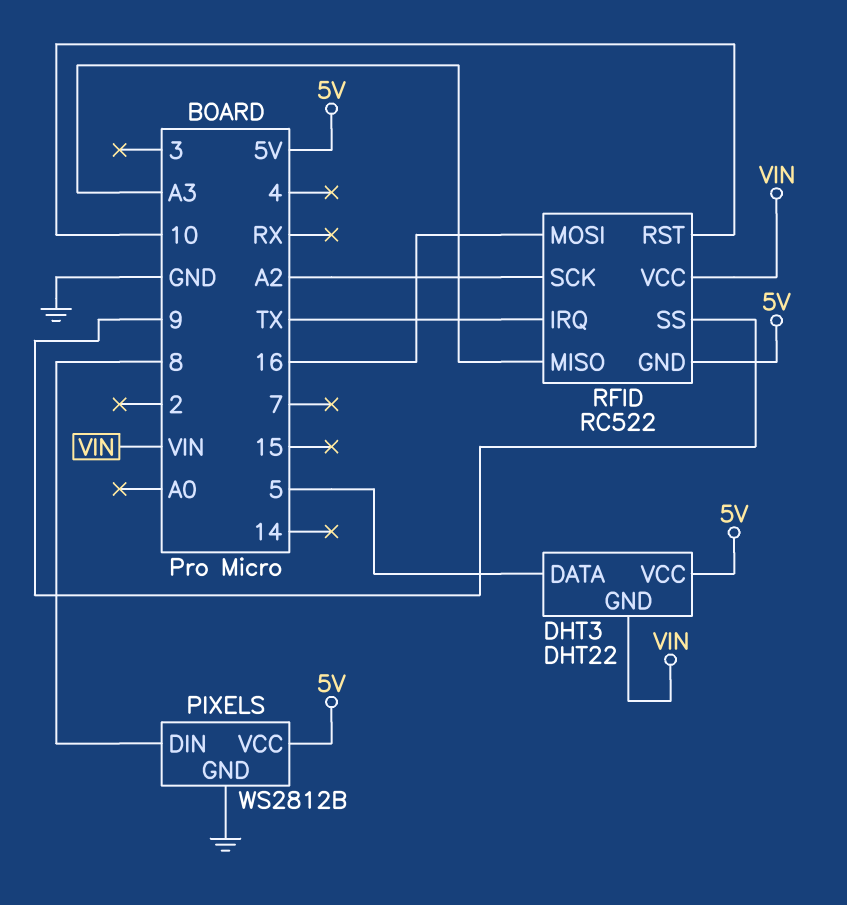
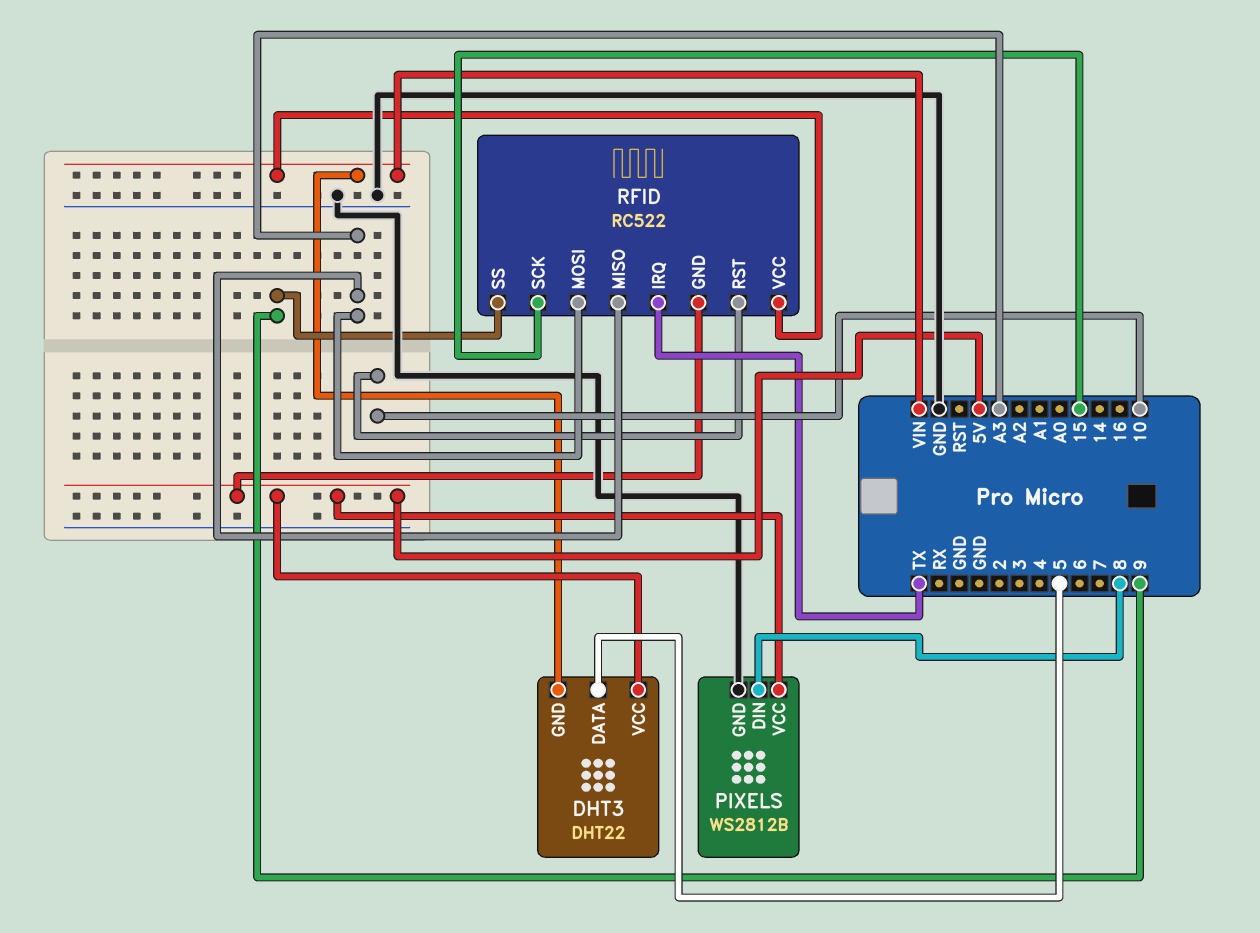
RFID pin MOSI: 16 -> A3
RFID pin SCK: A2 -> 15

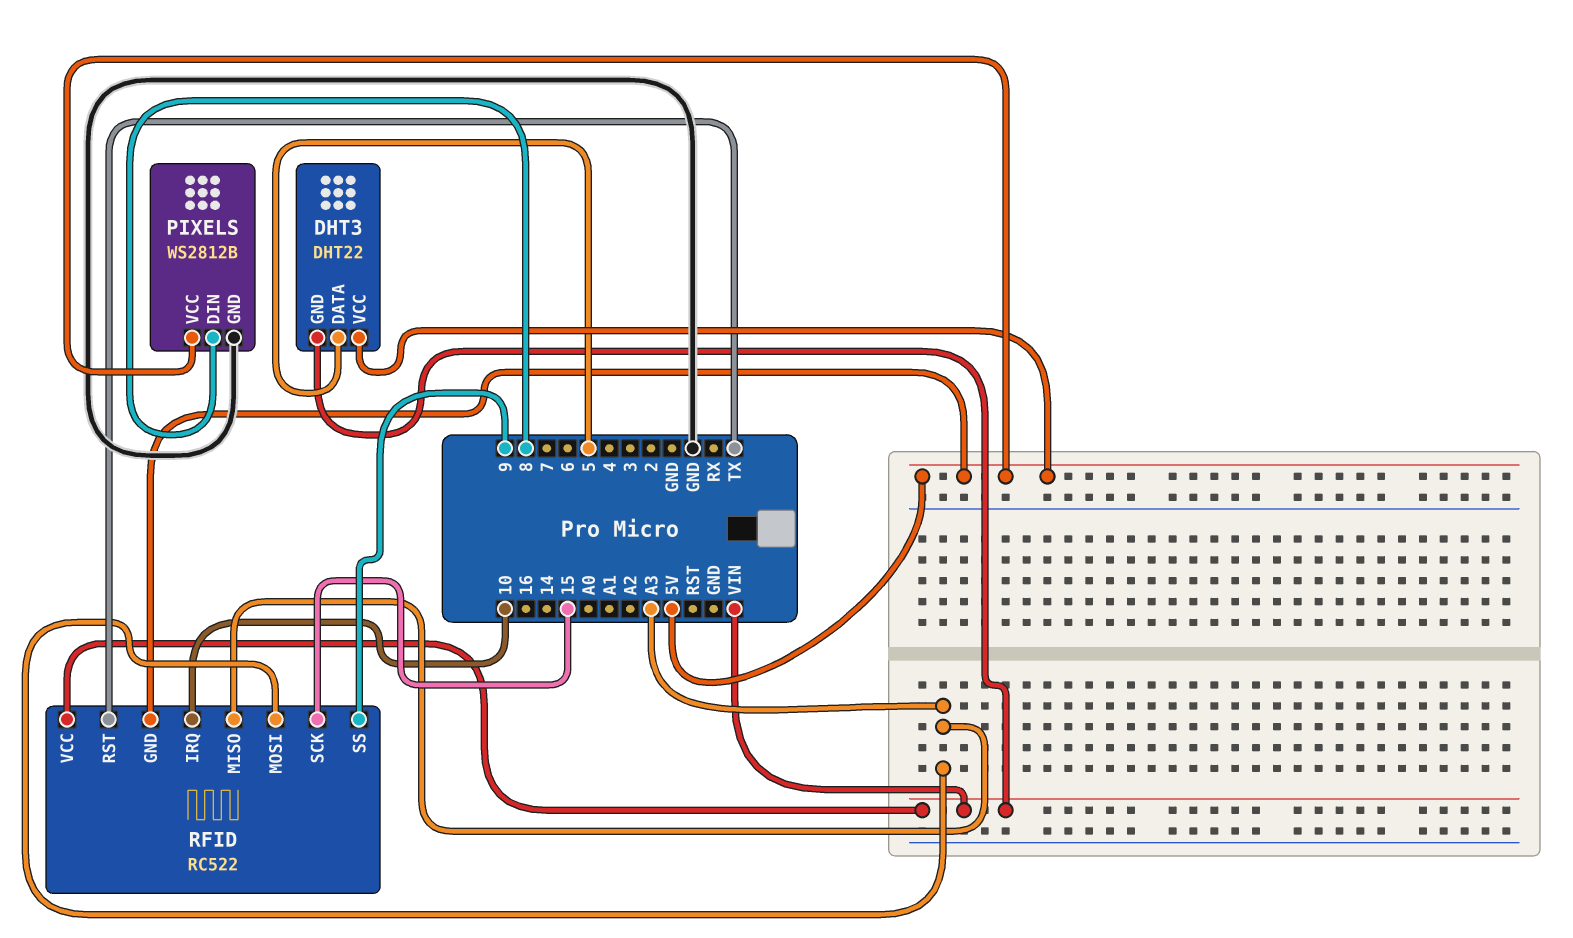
RFID pin IRQ: TX -> 10
RFID pin RST: 10 -> TX

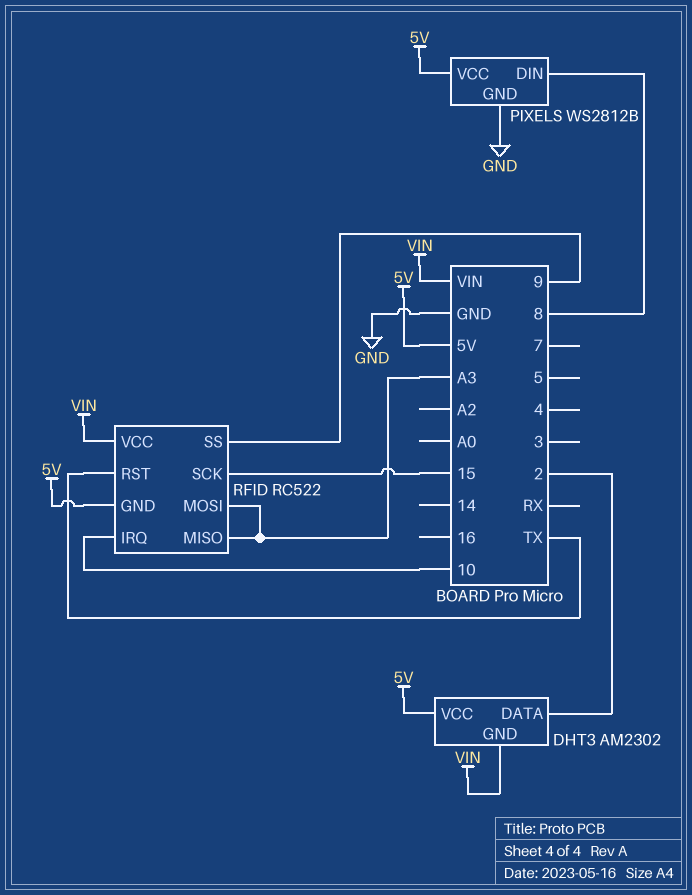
DHT3: DHT22 -> AM2302
DHT3 pin DATA: 5 -> 2

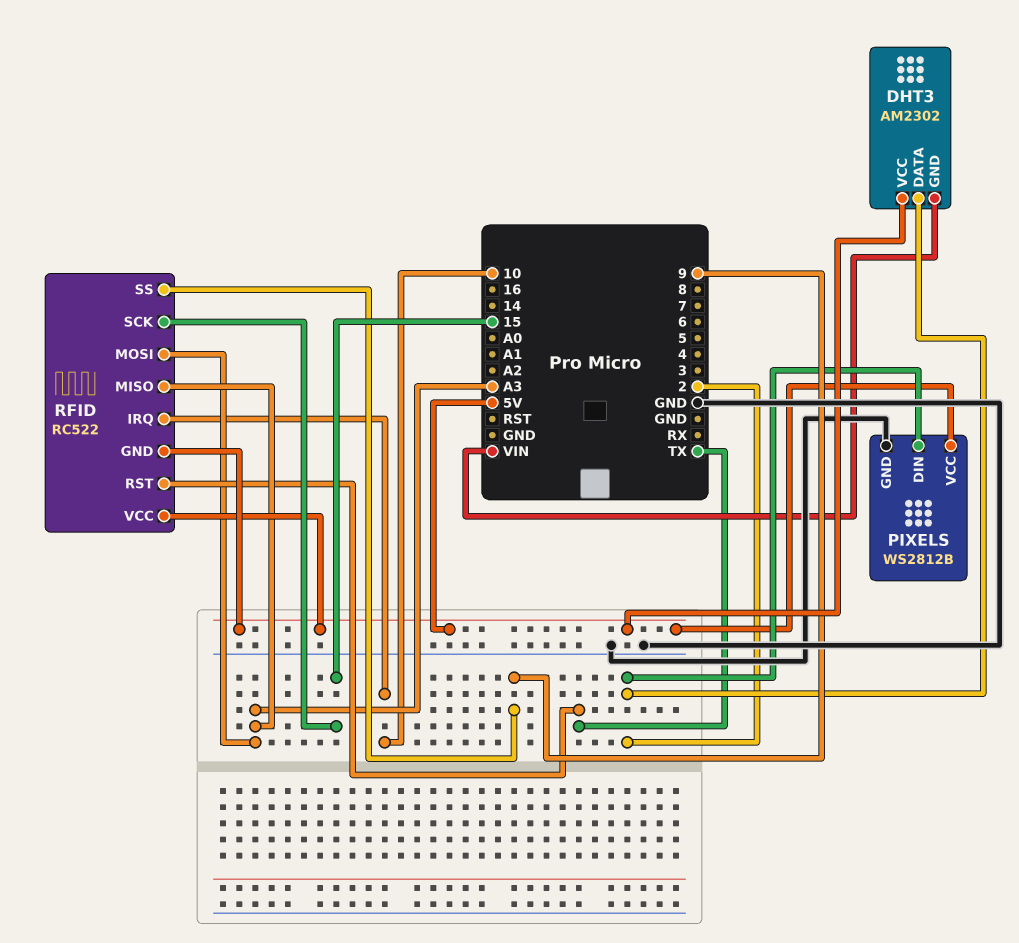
PIXELS pin DIN: 8 -> 2
RFID pin VCC: VIN -> 5V

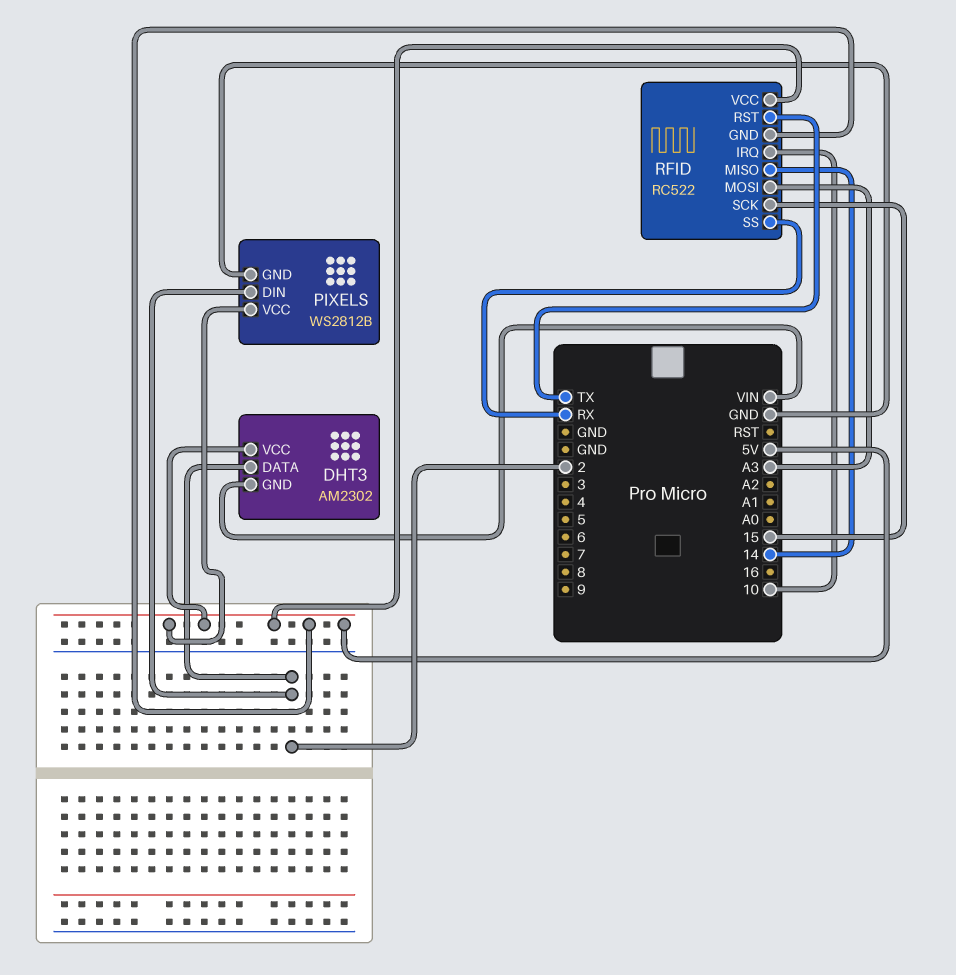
RFID pin MISO: A3 -> 14
RFID pin SS: 9 -> RX

